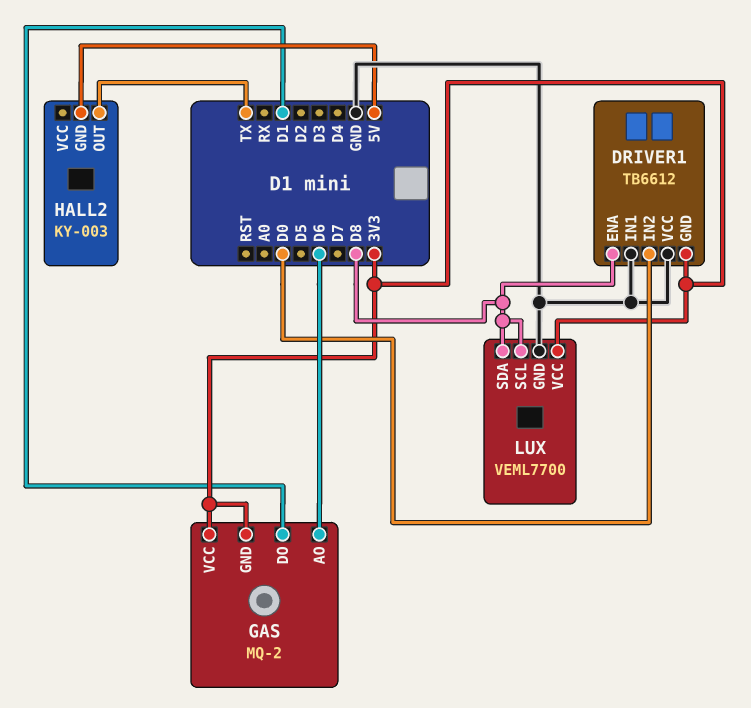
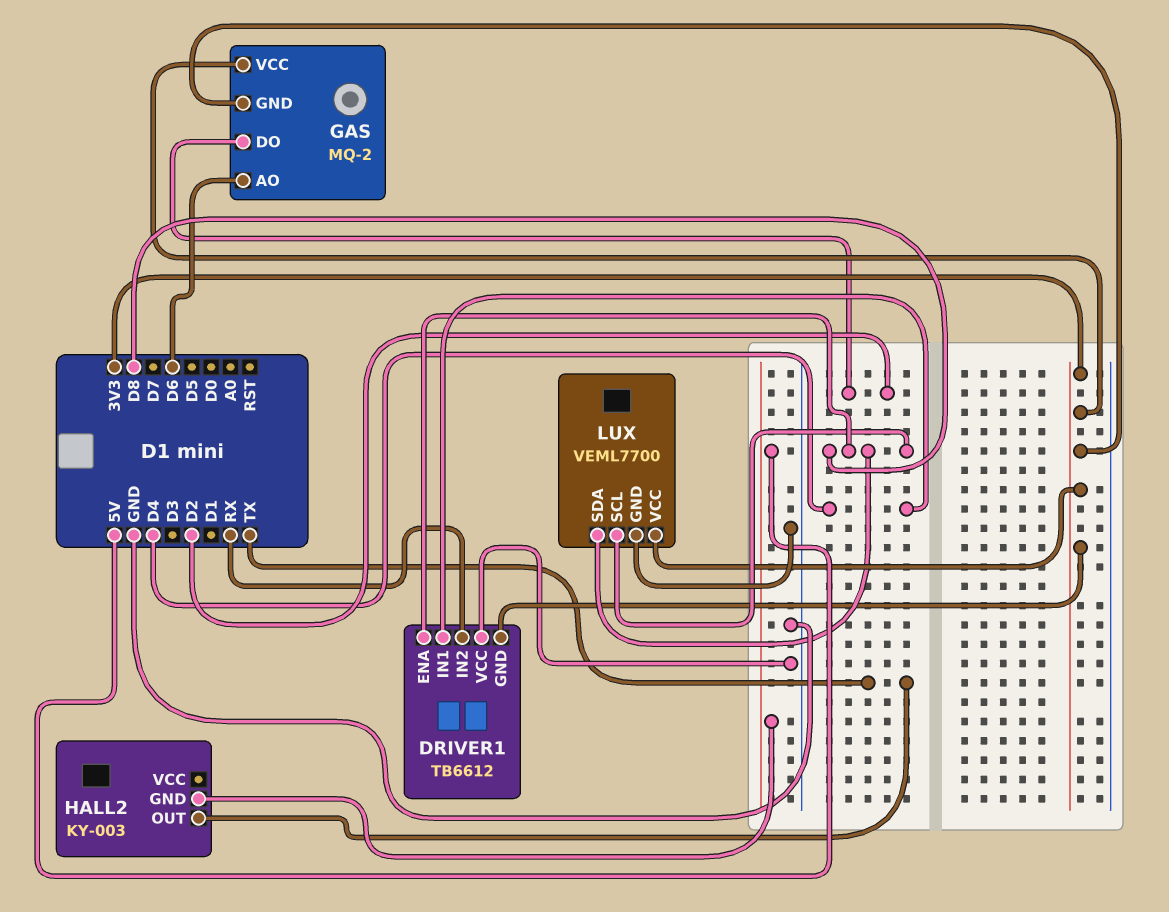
DRIVER1 pin IN1: GND -> D4
DRIVER1 pin IN2: D0 -> RX
GAS pin DO: D1 -> D2

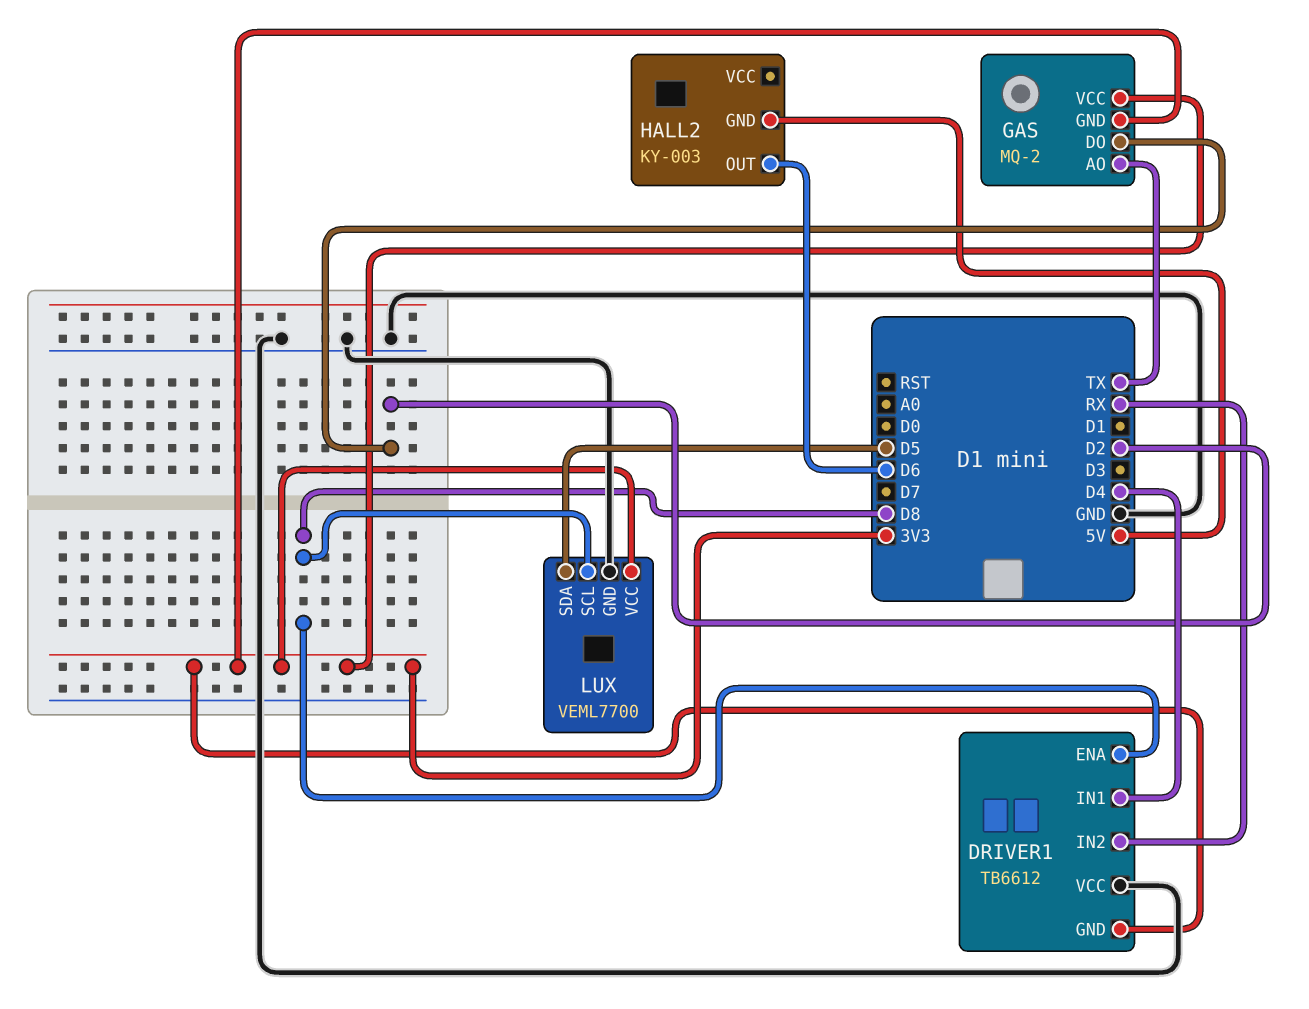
GAS pin AO: D6 -> TX
HALL2 pin OUT: TX -> D6
LUX pin SDA: D8 -> D5

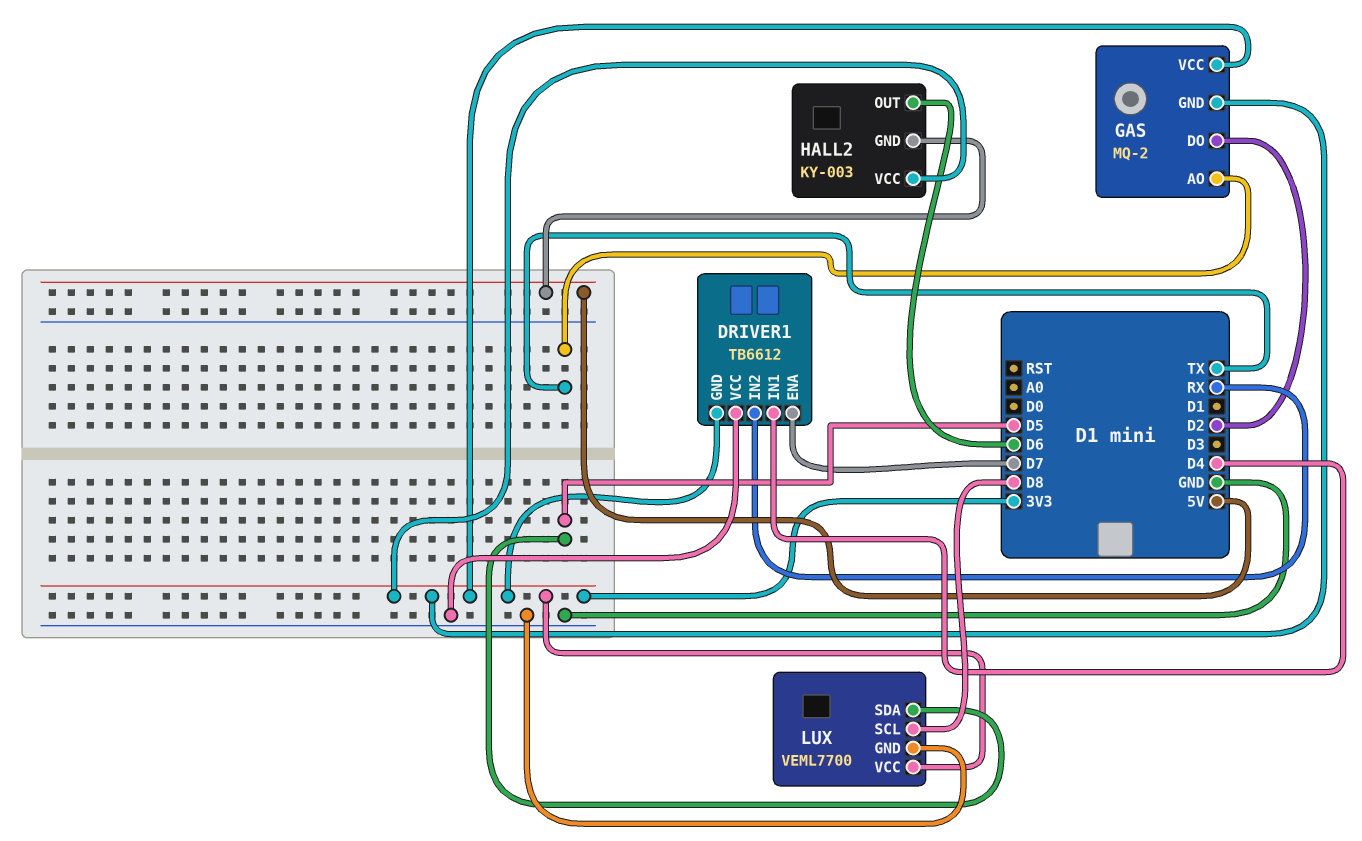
DRIVER1 pin ENA: D8 -> D7
HALL2 pin VCC: none -> 3V3

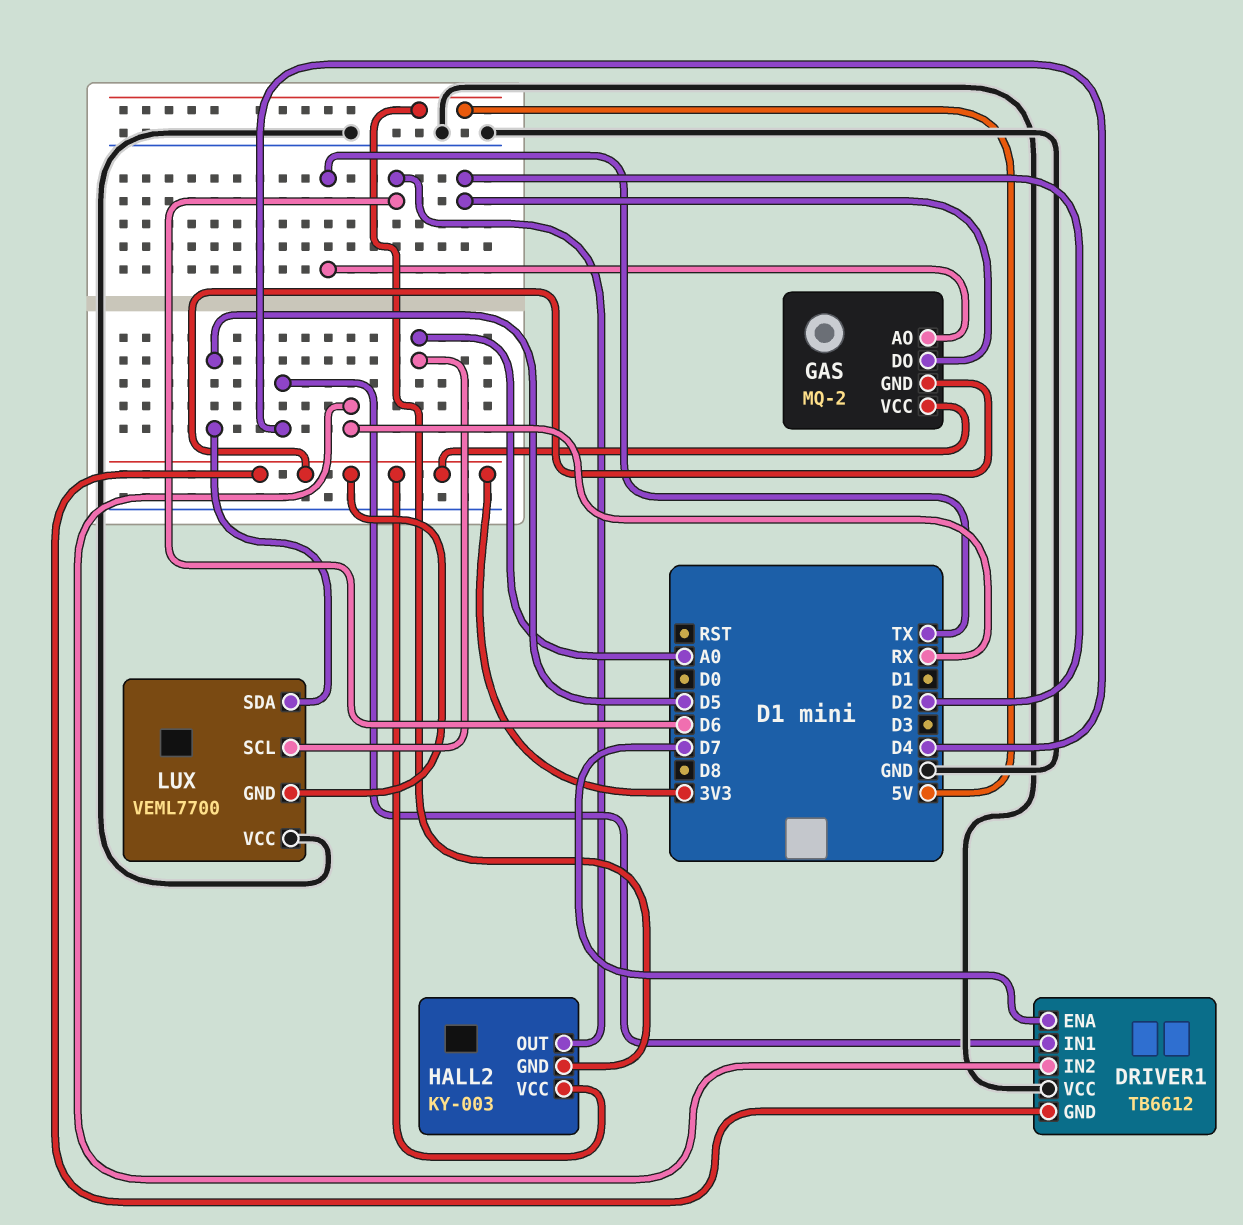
LUX pin GND: GND -> 3V3
LUX pin SCL: D8 -> A0
LUX pin VCC: 3V3 -> GND

